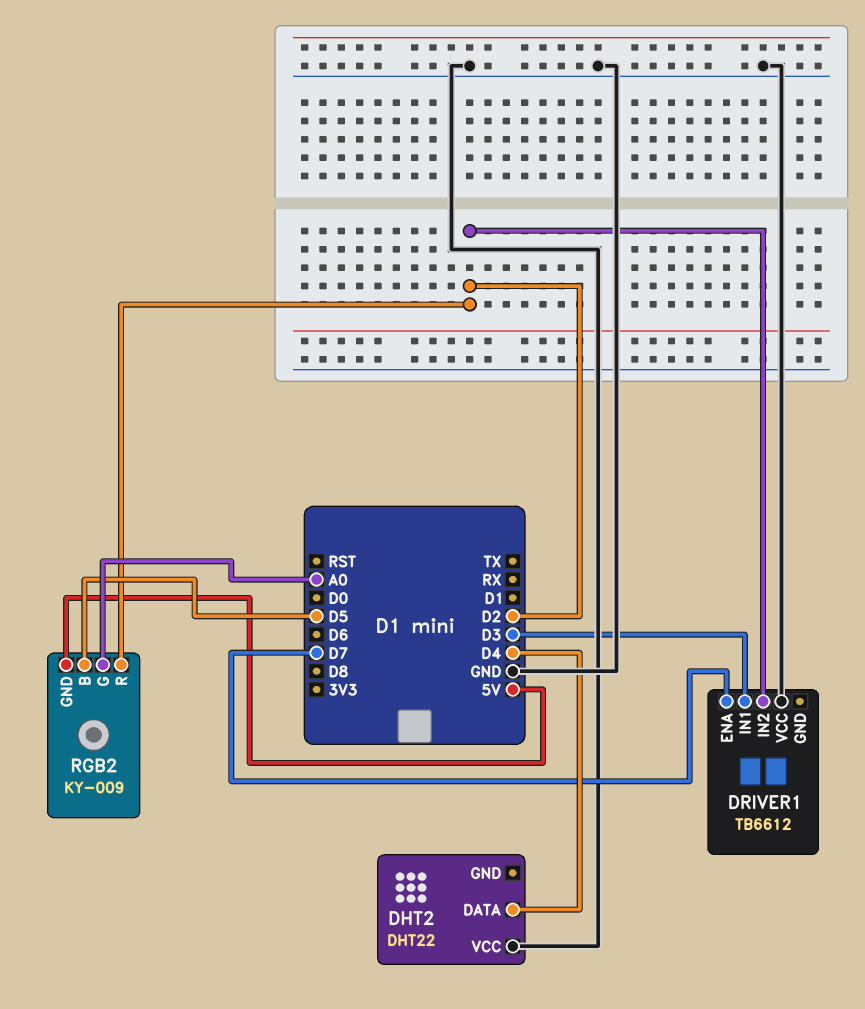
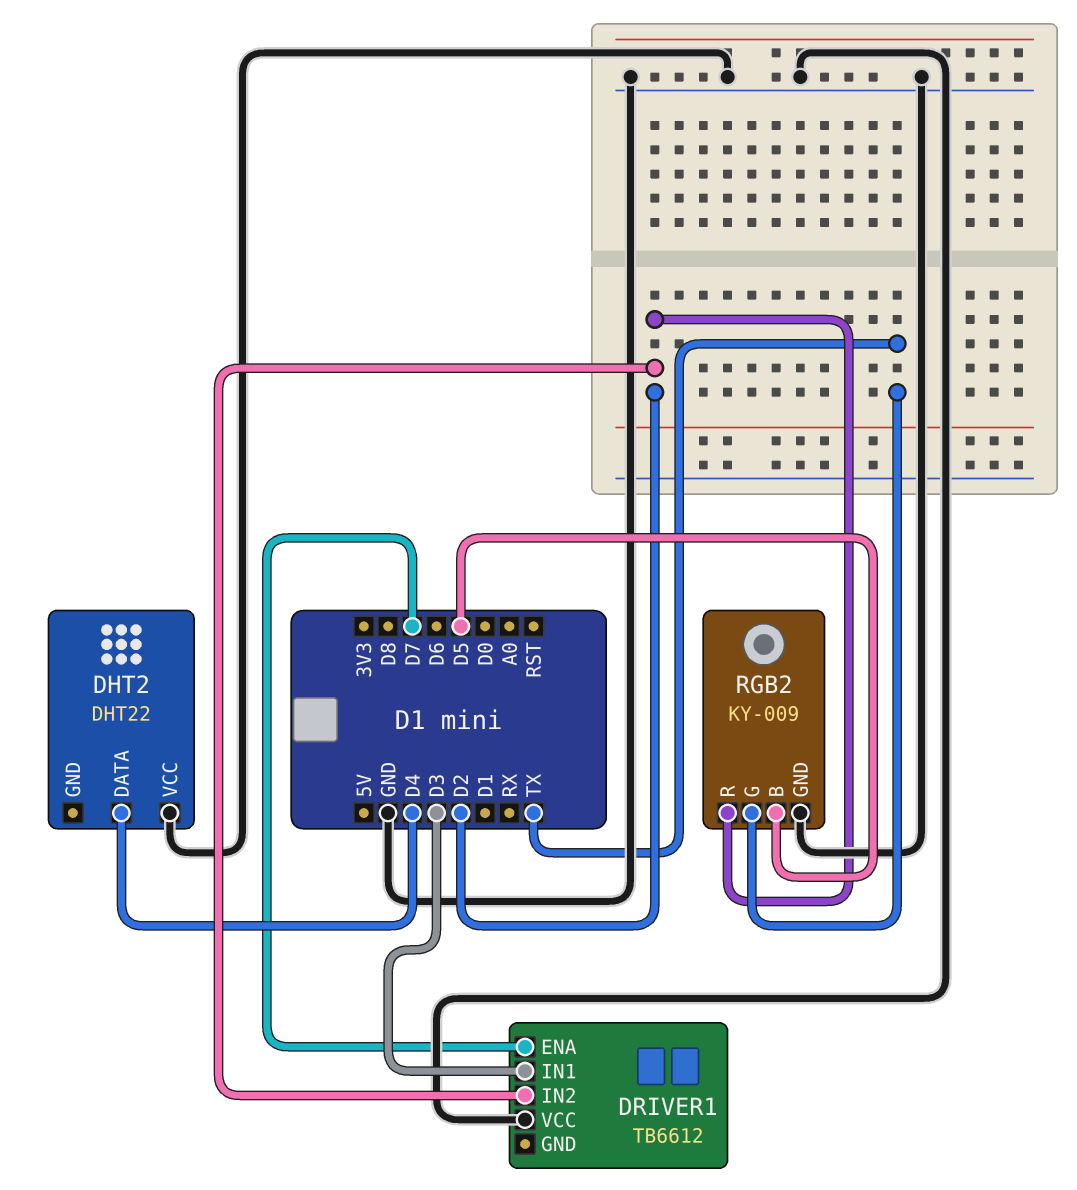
RGB2 pin G: A0 -> TX
RGB2 pin GND: 5V -> GND

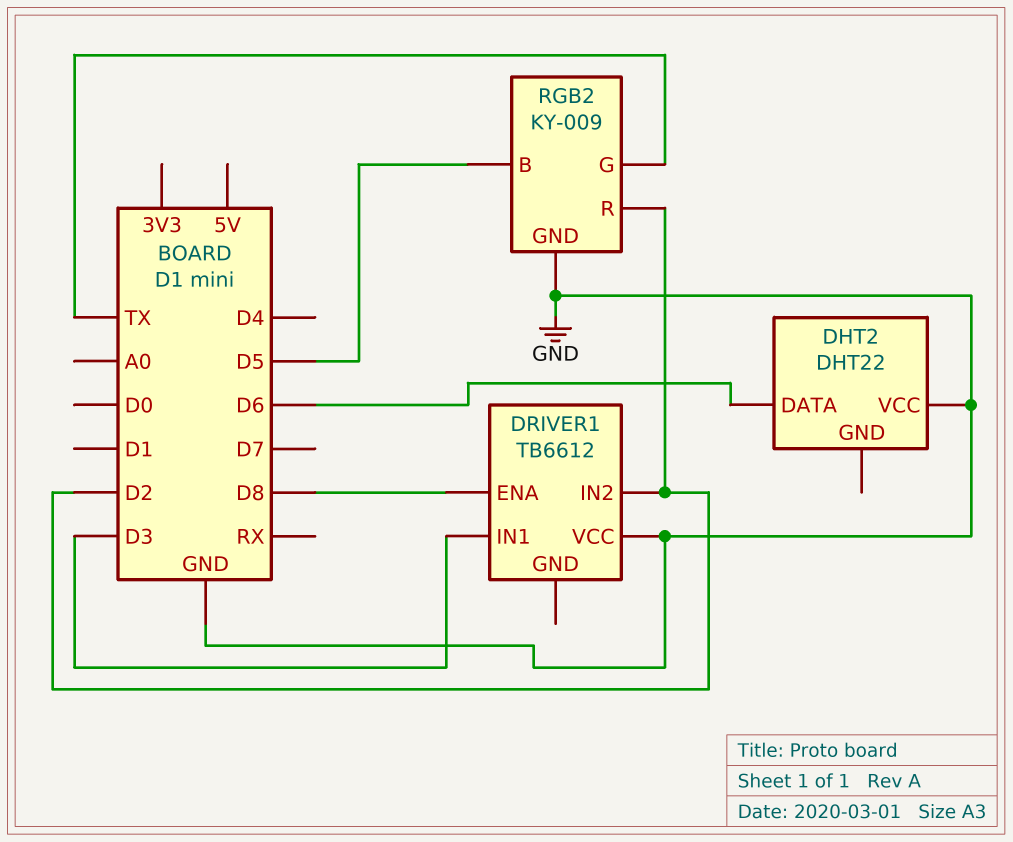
DHT2 pin DATA: D4 -> D6
DRIVER1 pin ENA: D7 -> D8

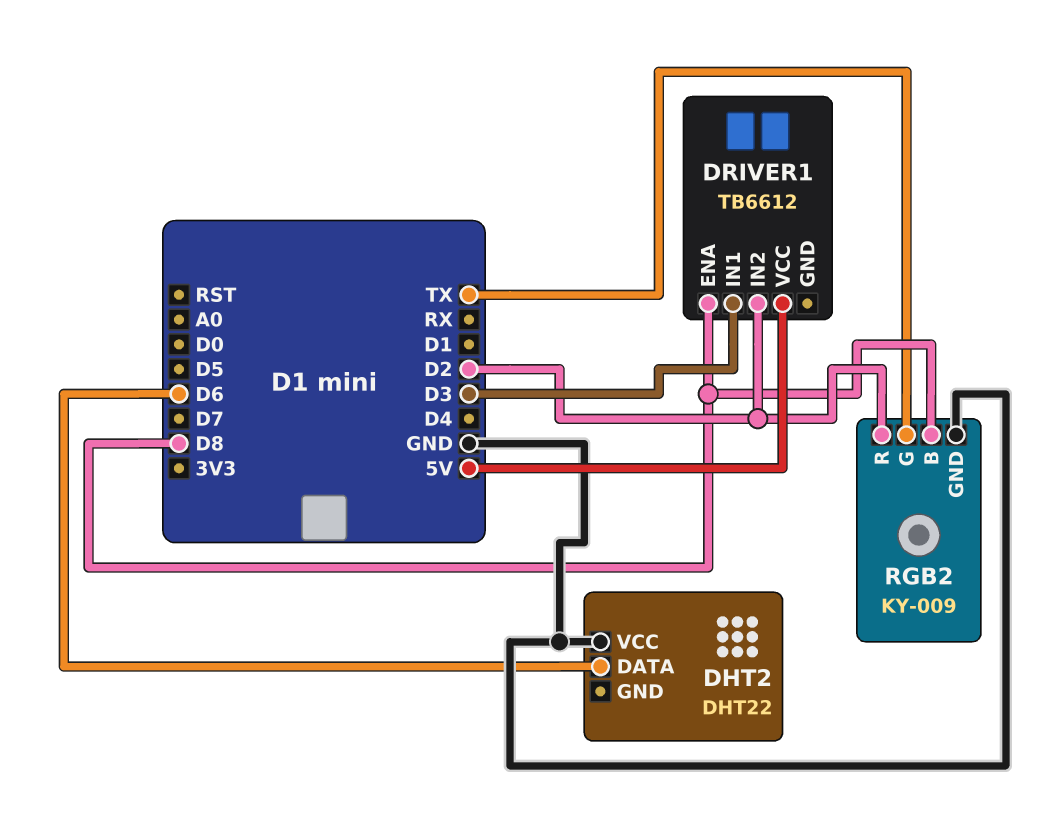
DRIVER1 pin VCC: GND -> 5V
RGB2 pin B: D5 -> D8

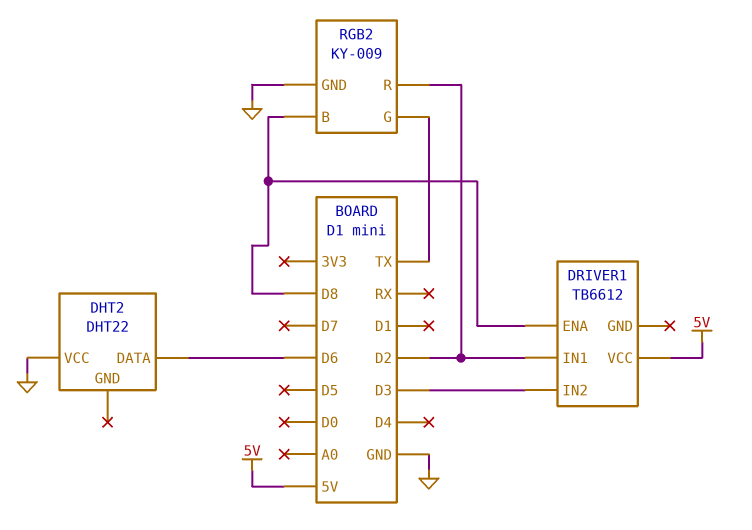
DRIVER1 pin IN1: D3 -> D2
DRIVER1 pin IN2: D2 -> D3

